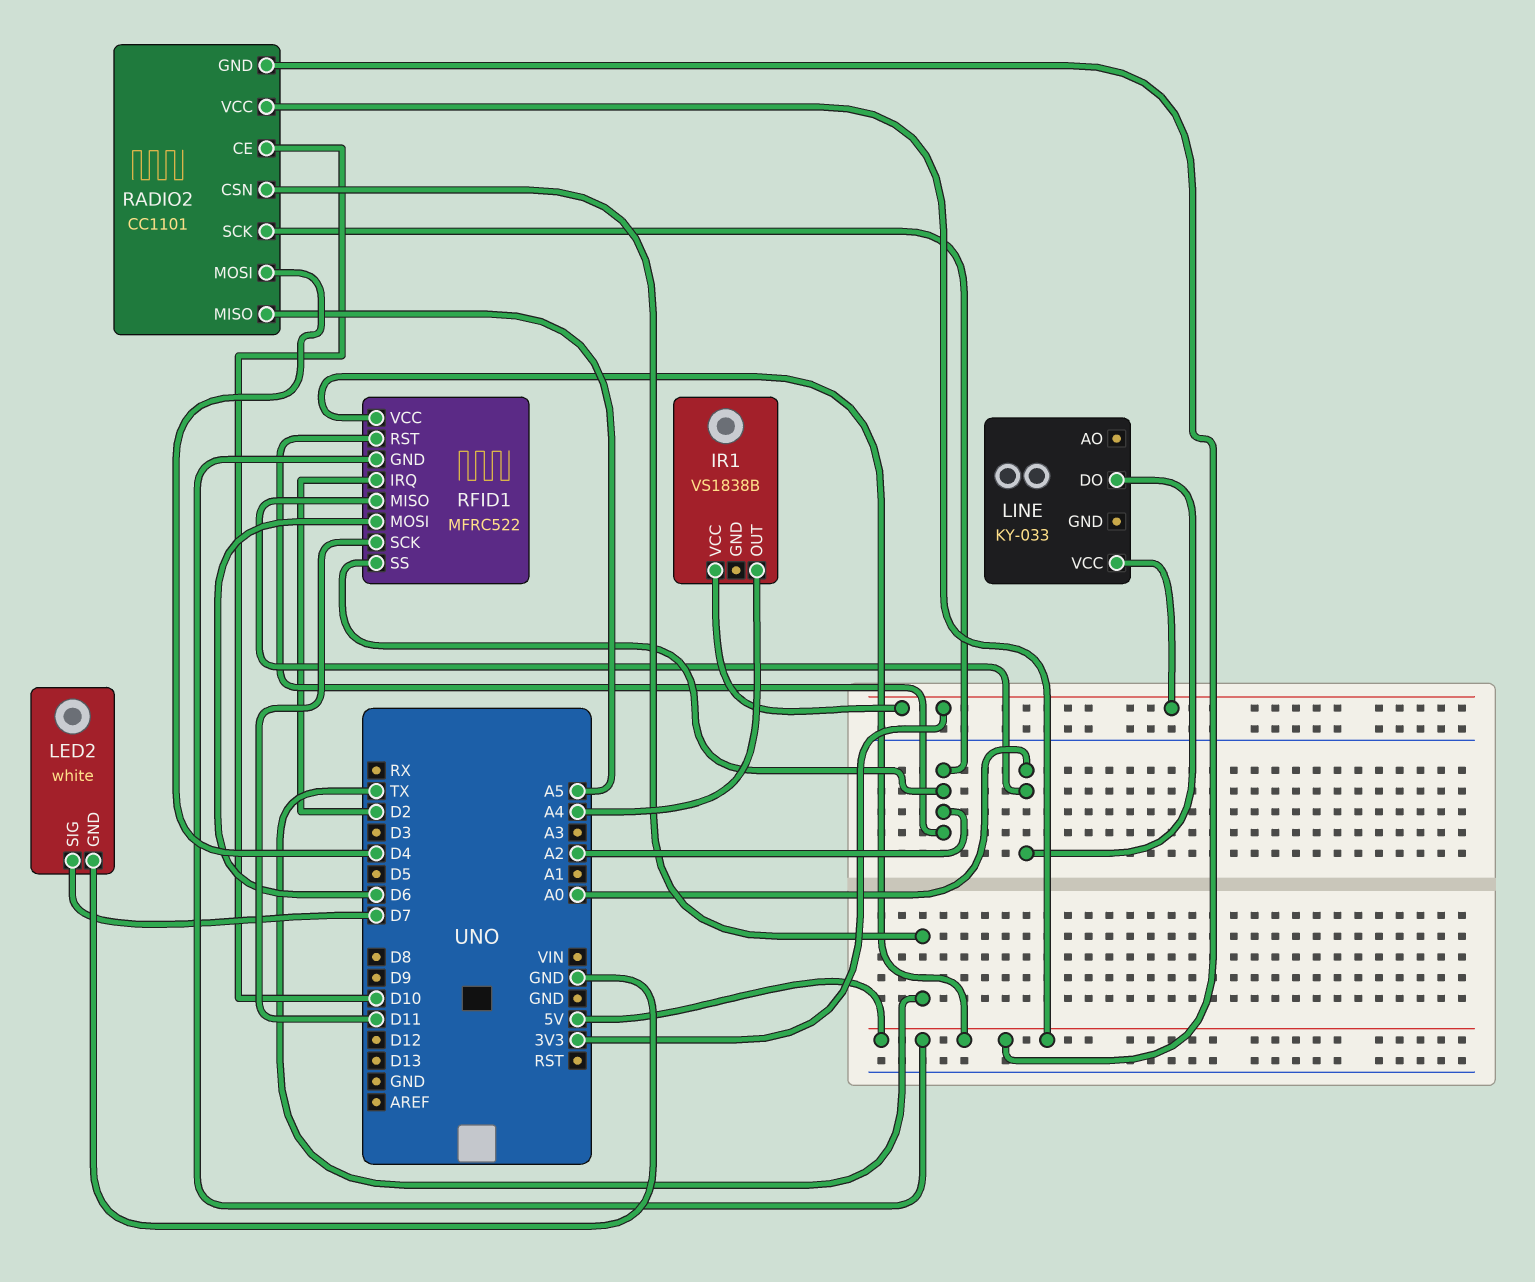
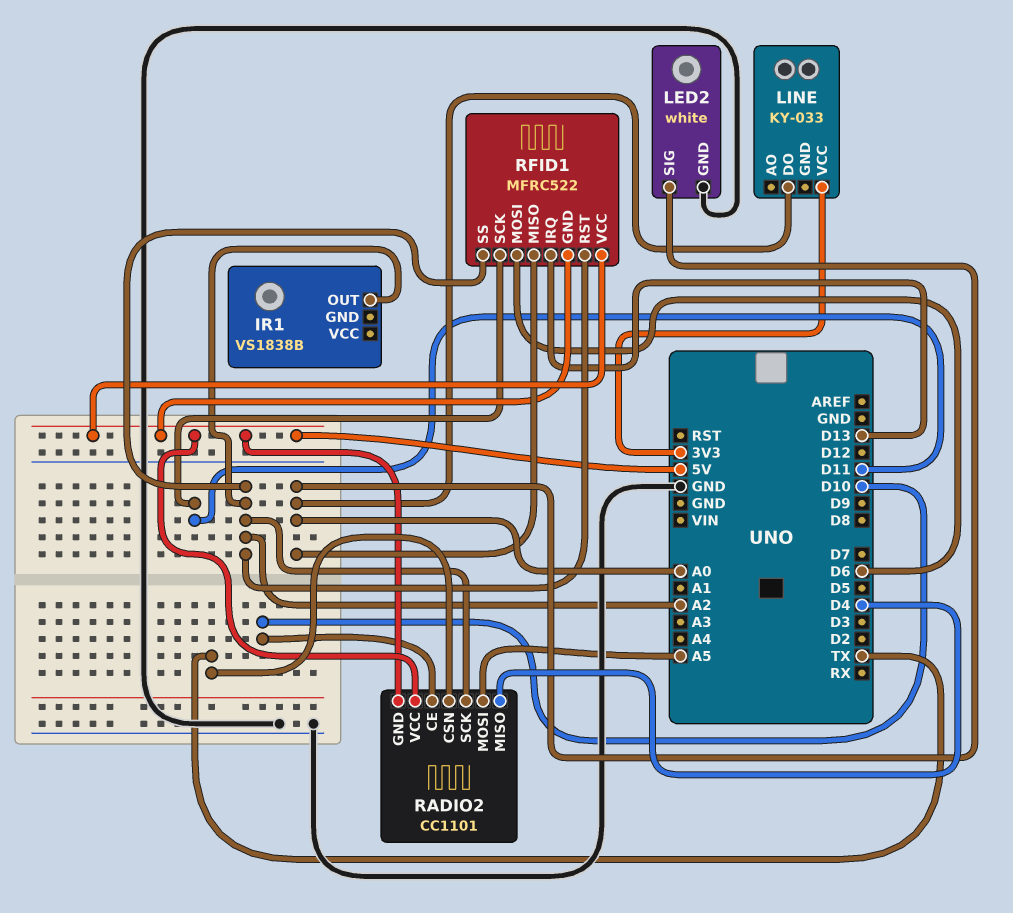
IR1 pin OUT: A4 -> A2
IR1 pin VCC: 3V3 -> none
LED2 pin SIG: D7 -> A0
RADIO2 pin MISO: A5 -> D4
RADIO2 pin MOSI: D4 -> A5
RFID1 pin IRQ: D2 -> D13

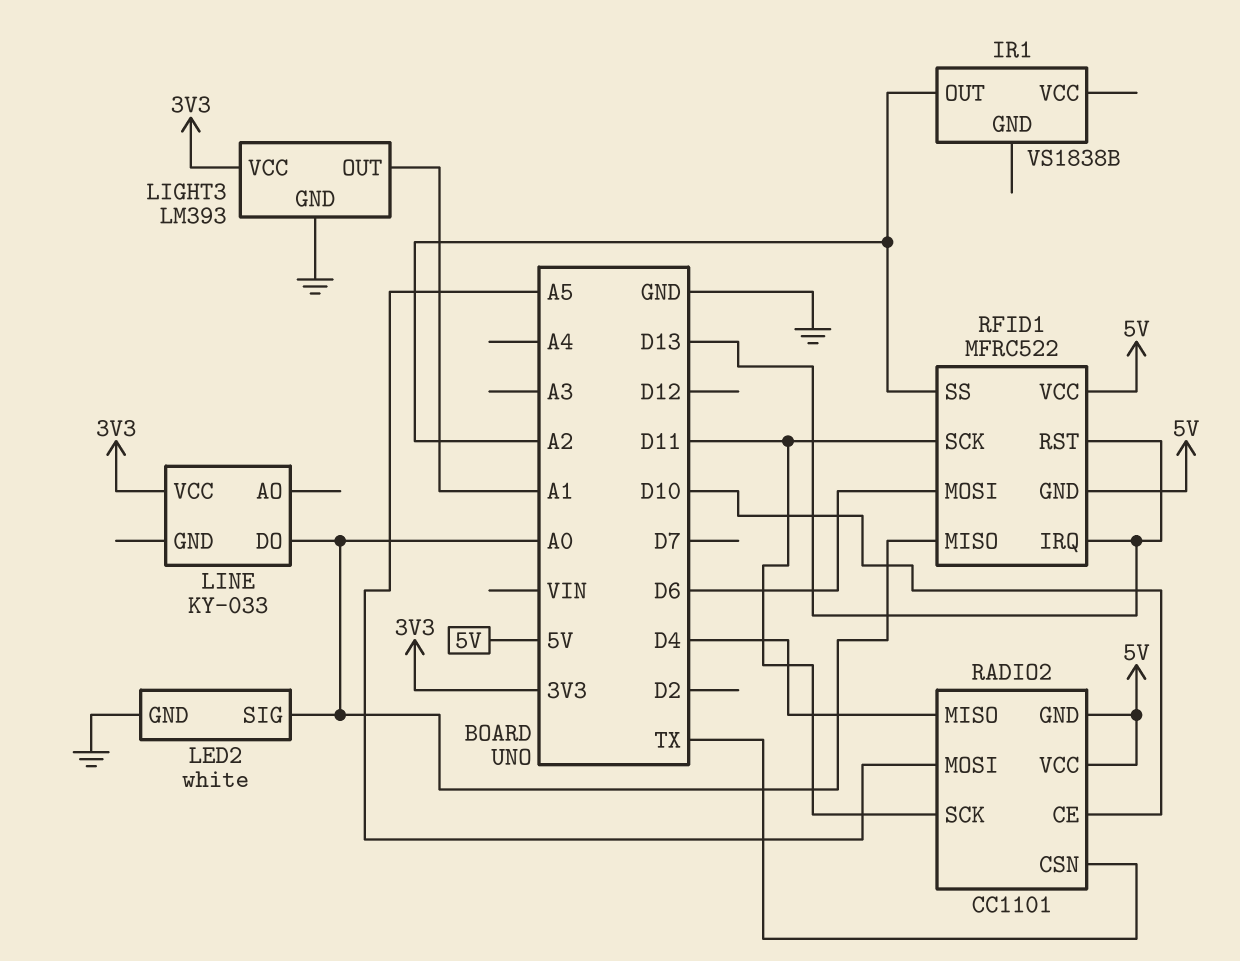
LIGHT3: none -> LM393
LIGHT3 pin GND: none -> GND
LIGHT3 pin OUT: none -> A1
LIGHT3 pin VCC: none -> 3V3
RADIO2 pin SCK: A2 -> D11
RFID1 pin RST: A2 -> D13

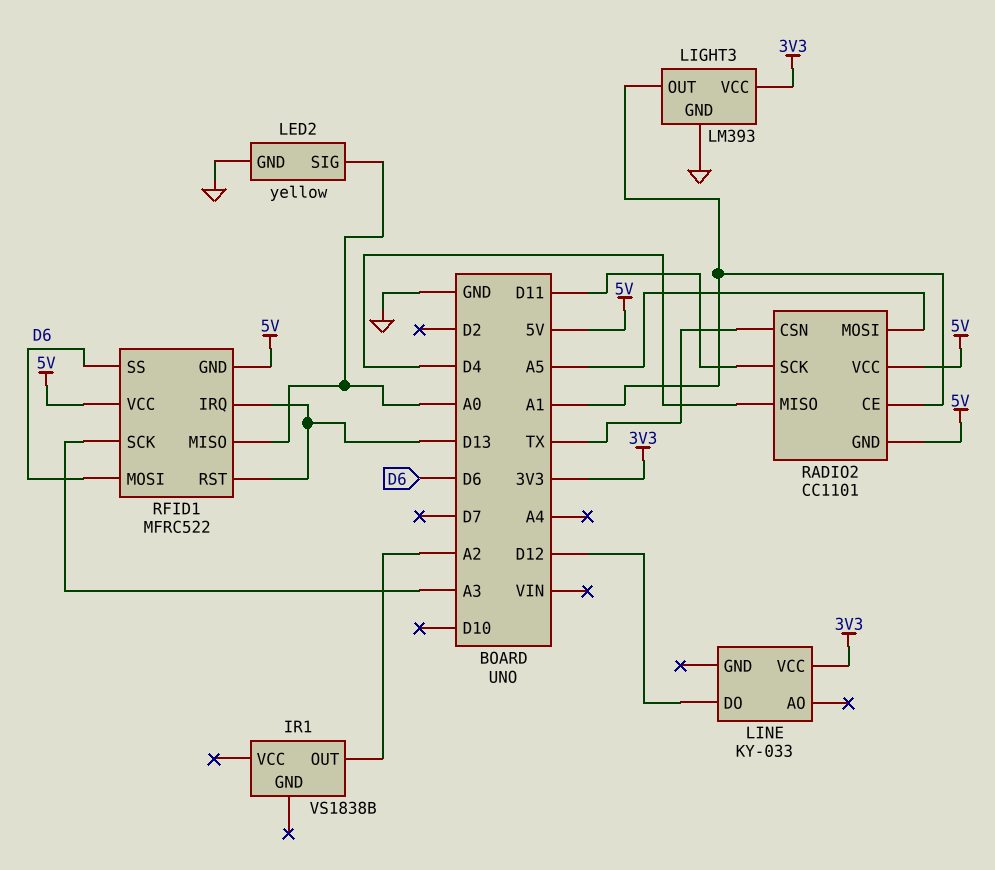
LED2: white -> yellow
LINE pin DO: A0 -> D12
RADIO2 pin CE: D10 -> A1
RFID1 pin SCK: D11 -> A3
RFID1 pin SS: A2 -> D6

